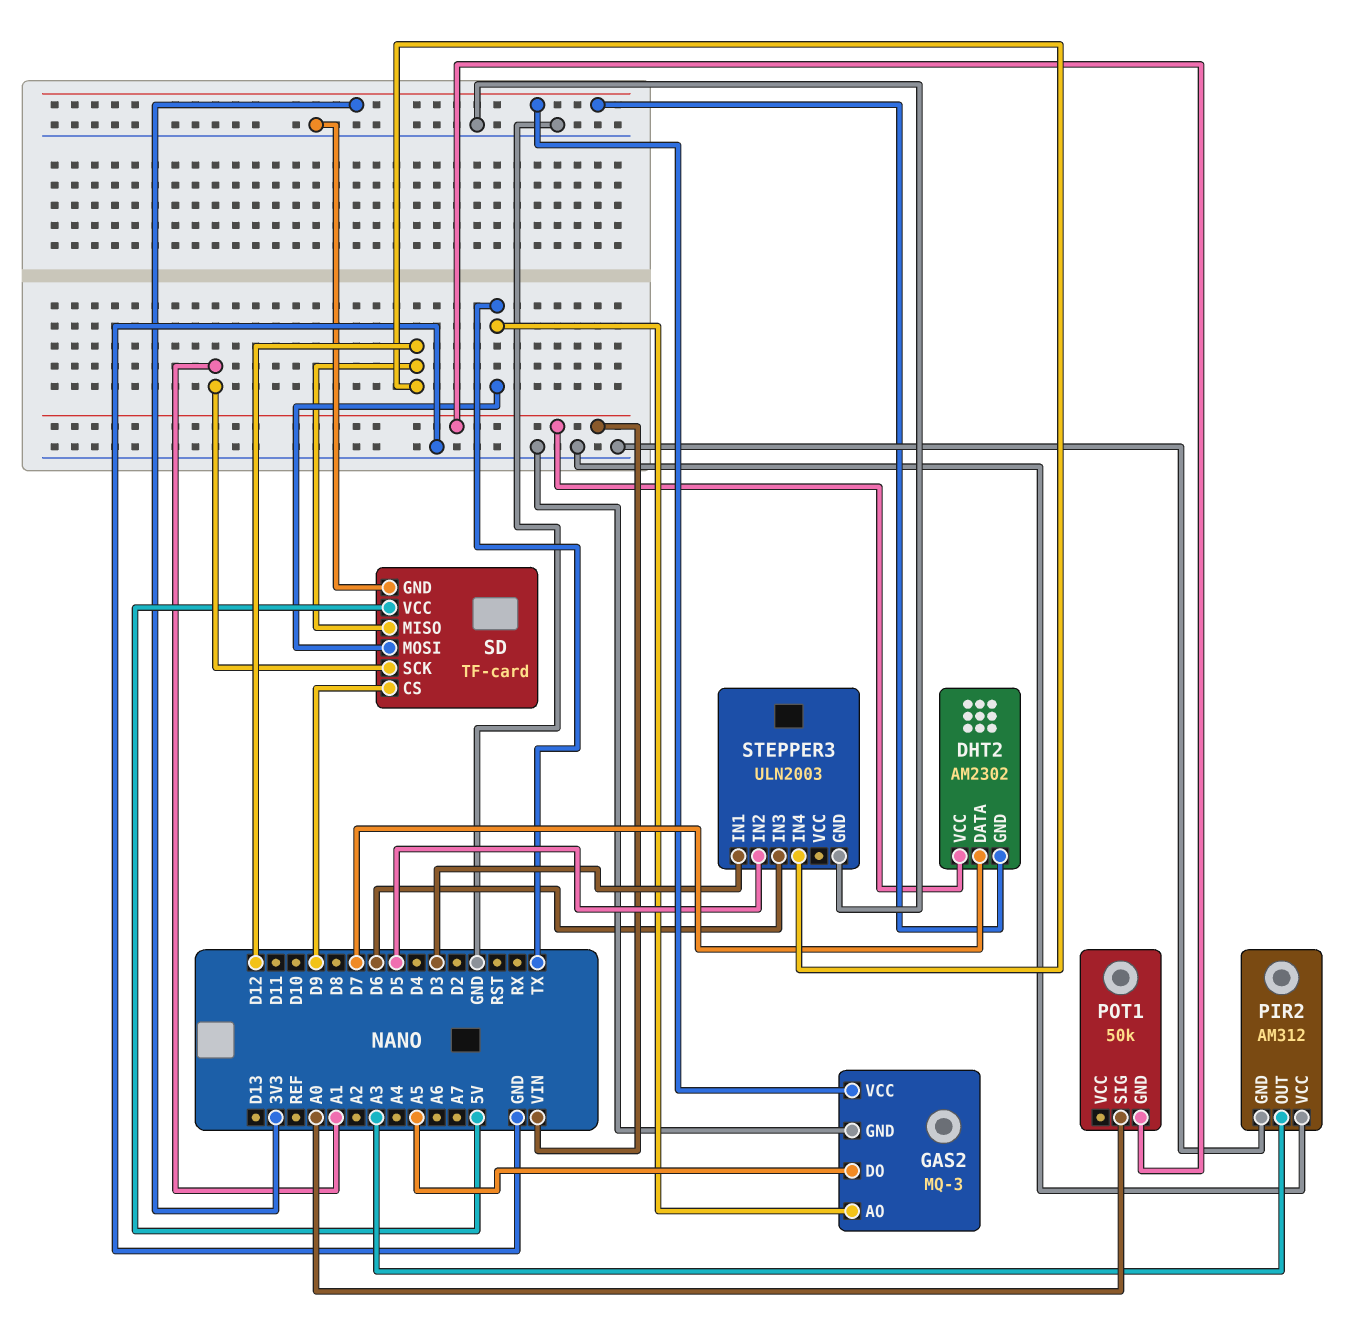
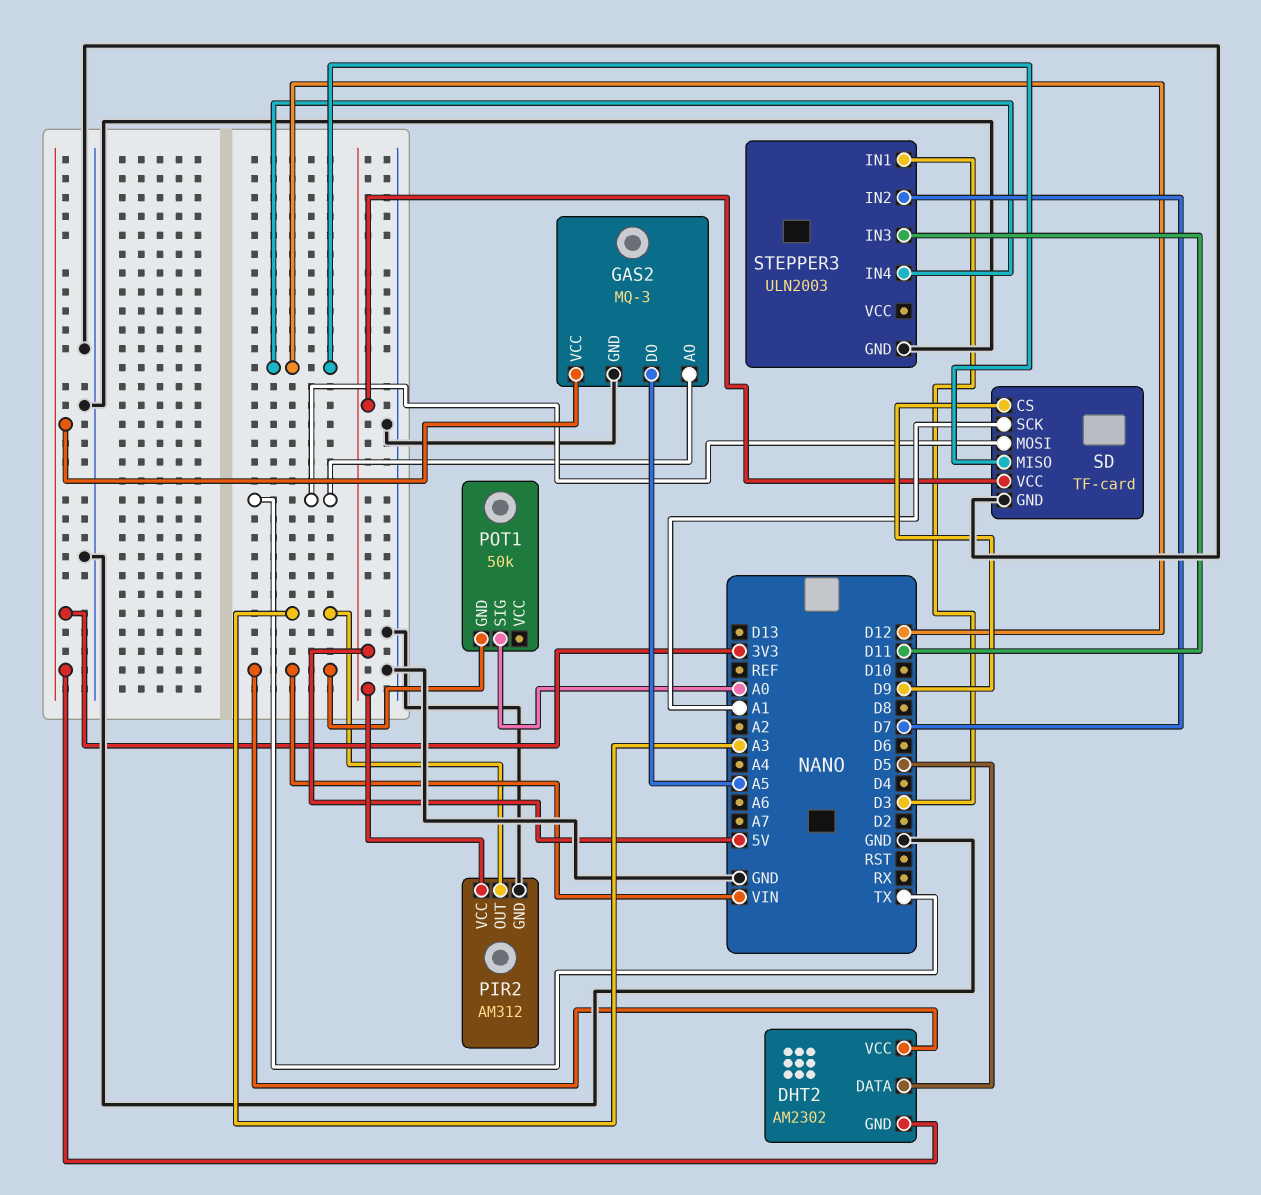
DHT2 pin DATA: D7 -> D5
PIR2 pin VCC: GND -> 5V
STEPPER3 pin IN2: D5 -> D7
STEPPER3 pin IN3: D6 -> D11

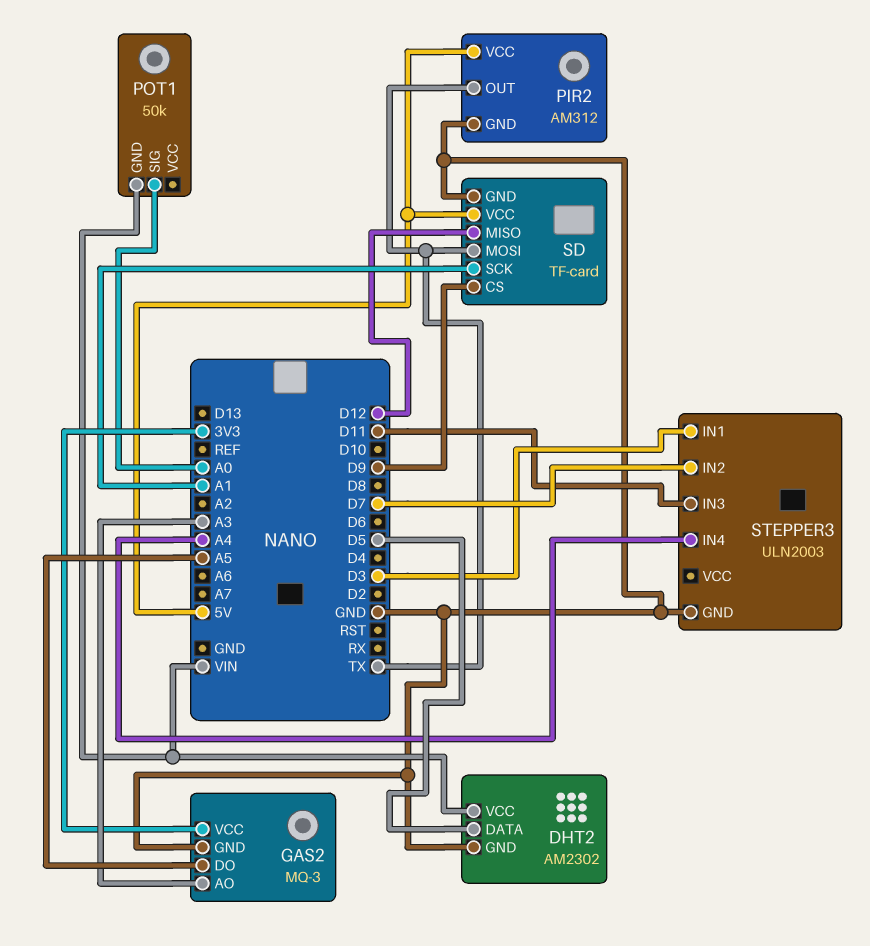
DHT2 pin GND: 3V3 -> GND
GAS2 pin AO: TX -> A3
PIR2 pin OUT: A3 -> TX
STEPPER3 pin IN4: D12 -> A4

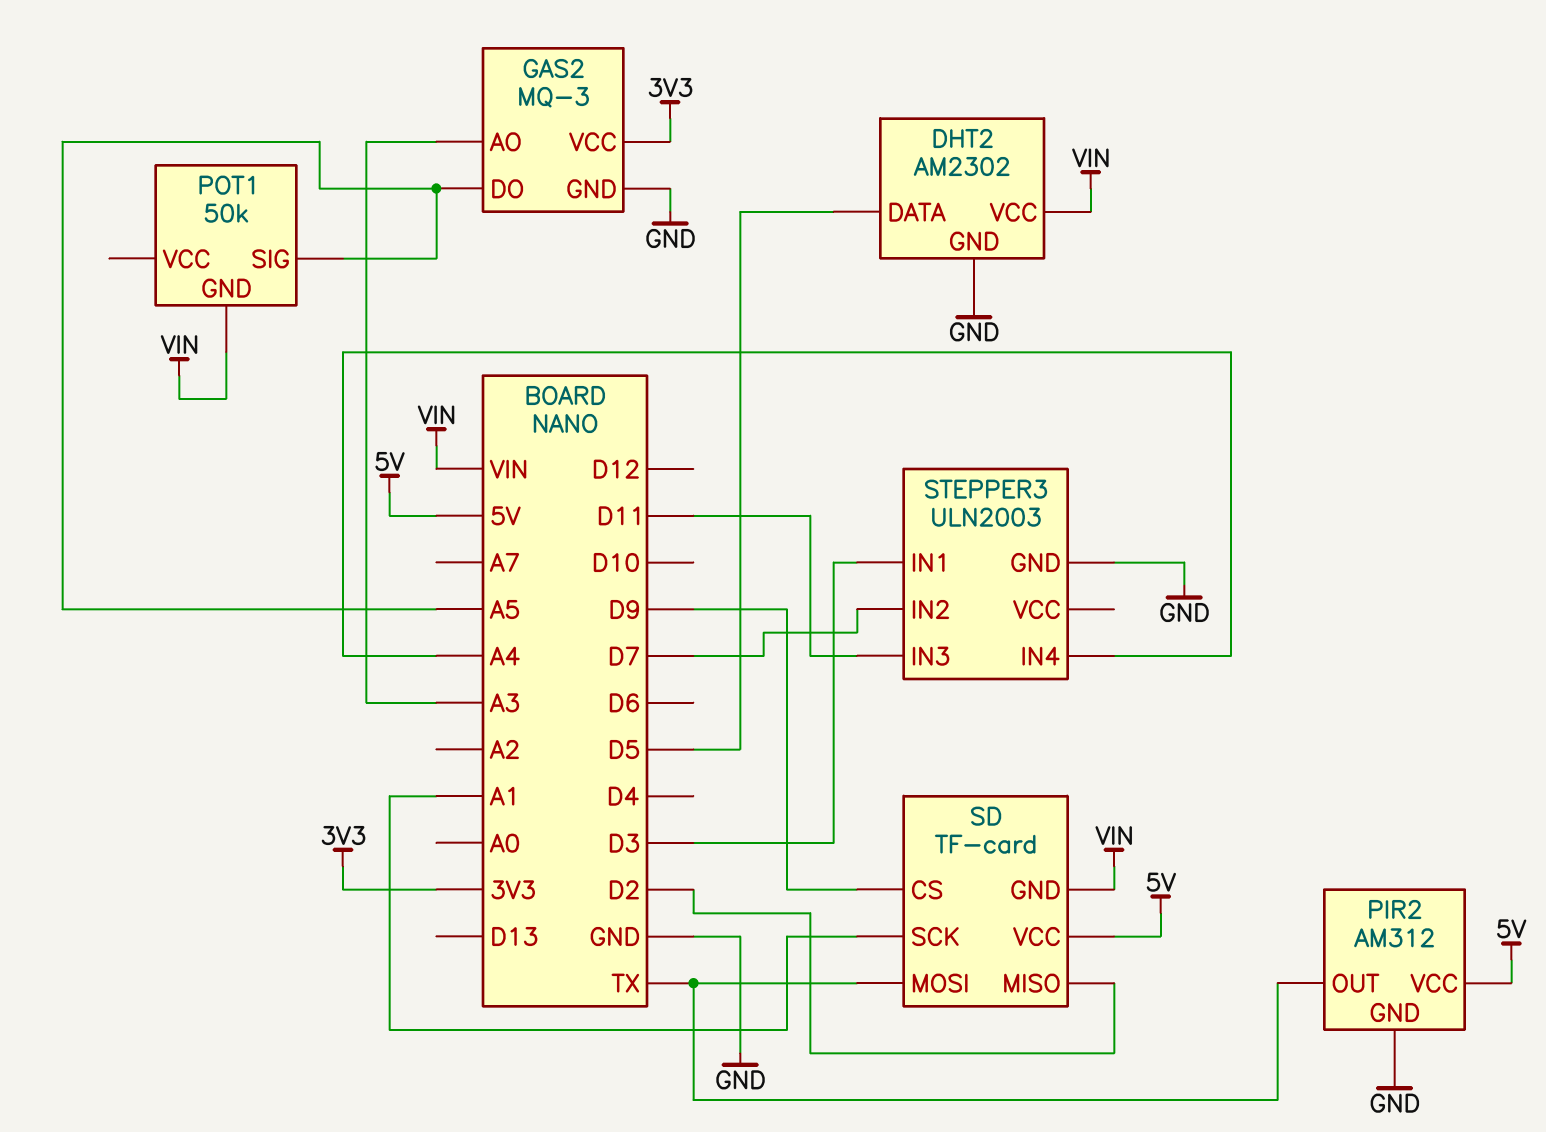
POT1 pin SIG: A0 -> A5
SD pin GND: GND -> VIN
SD pin MISO: D12 -> D2

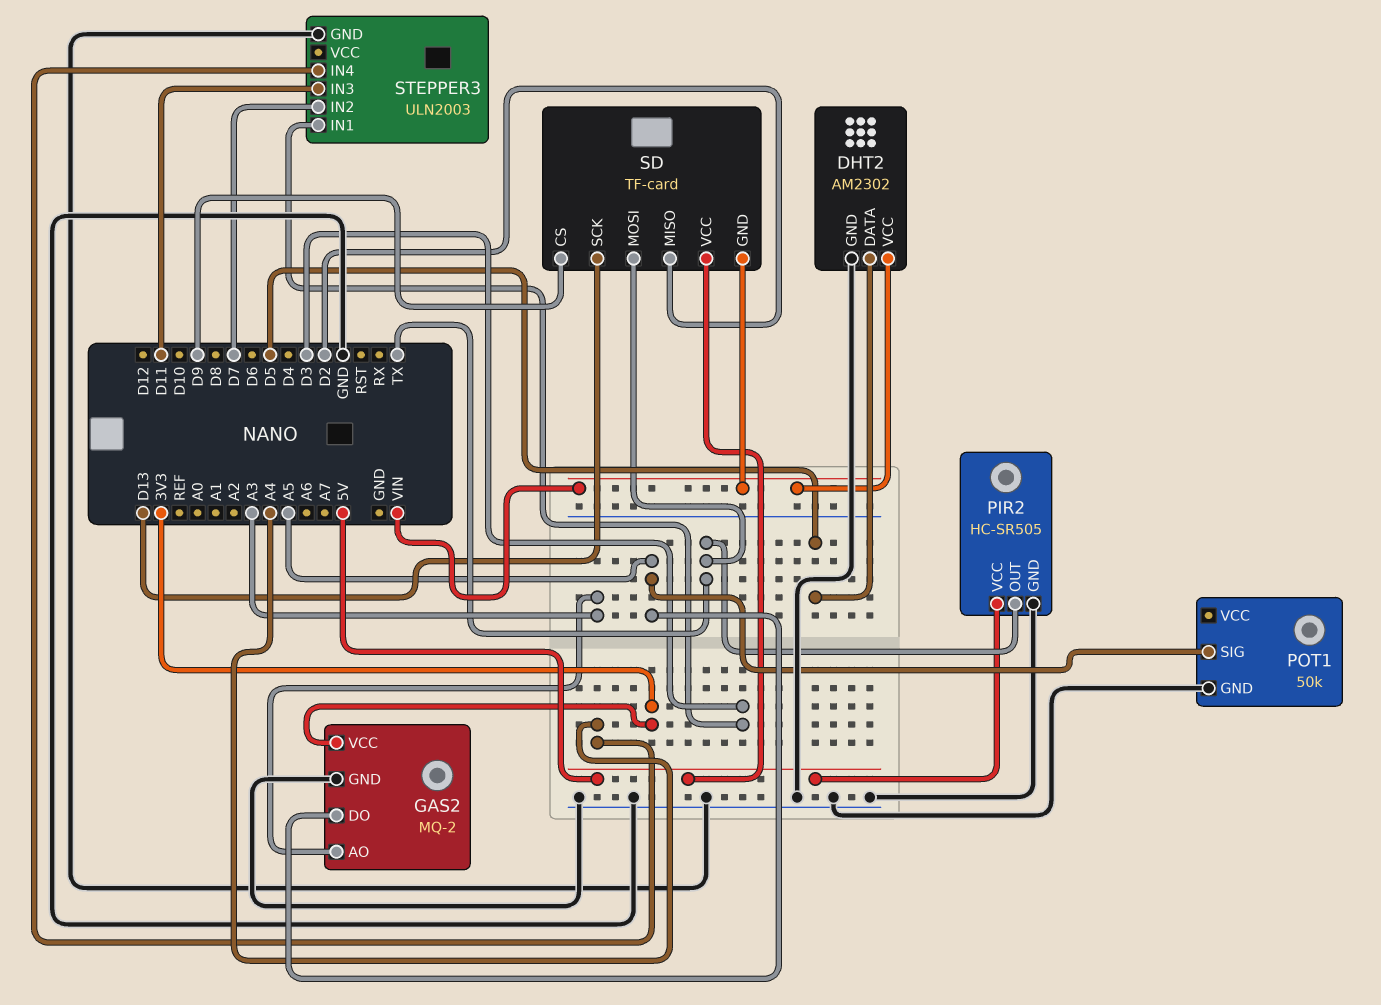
GAS2: MQ-3 -> MQ-2
PIR2: AM312 -> HC-SR505
POT1 pin GND: VIN -> GND
SD pin SCK: A1 -> D13

